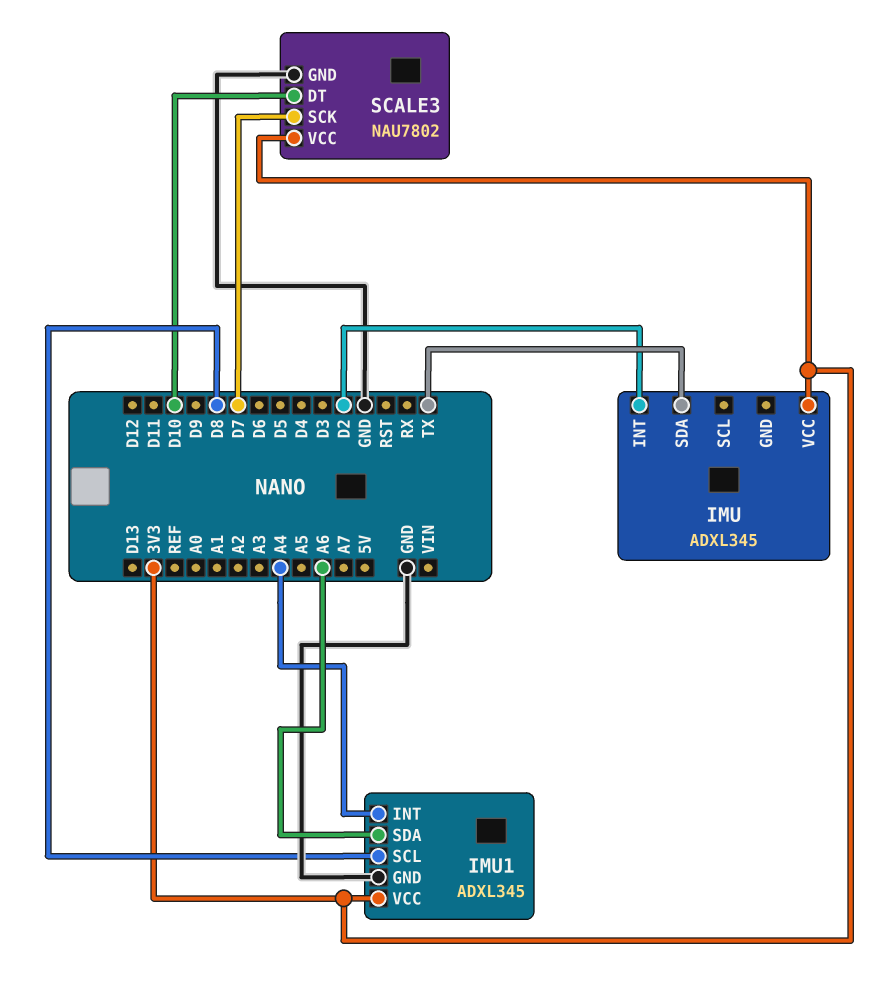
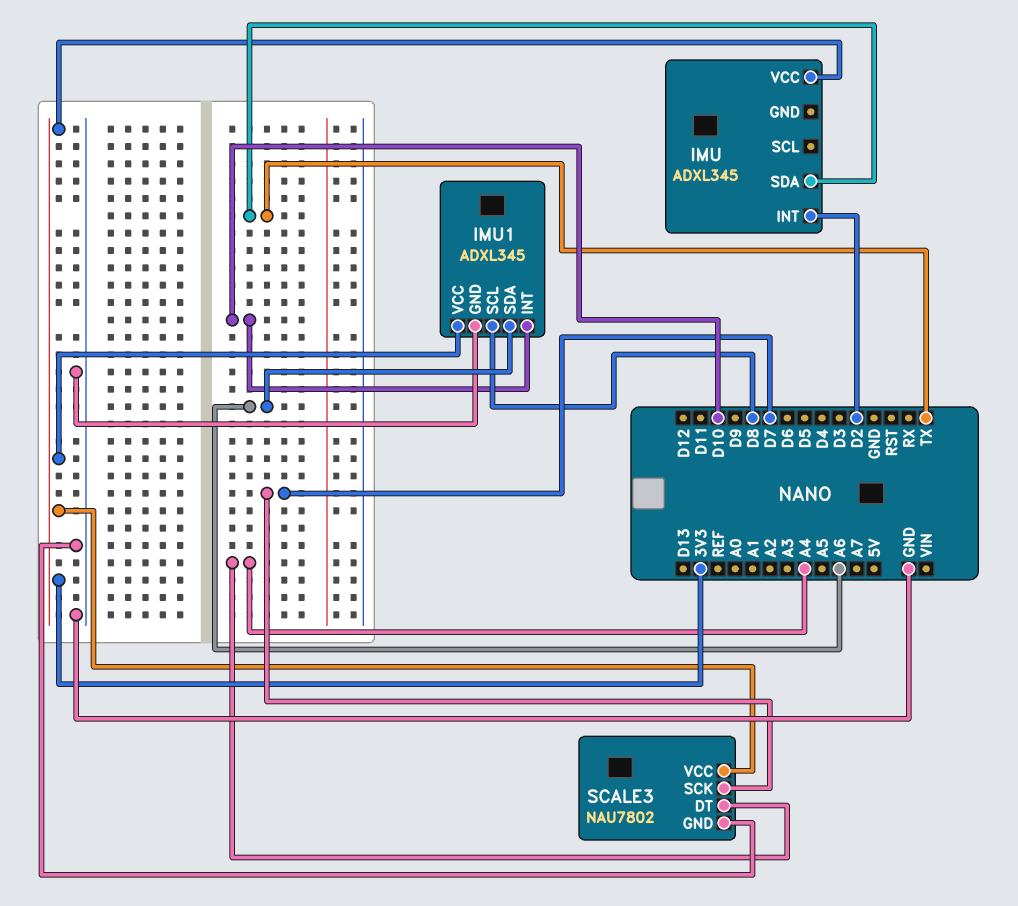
IMU1 pin INT: A4 -> D10
SCALE3 pin DT: D10 -> A4

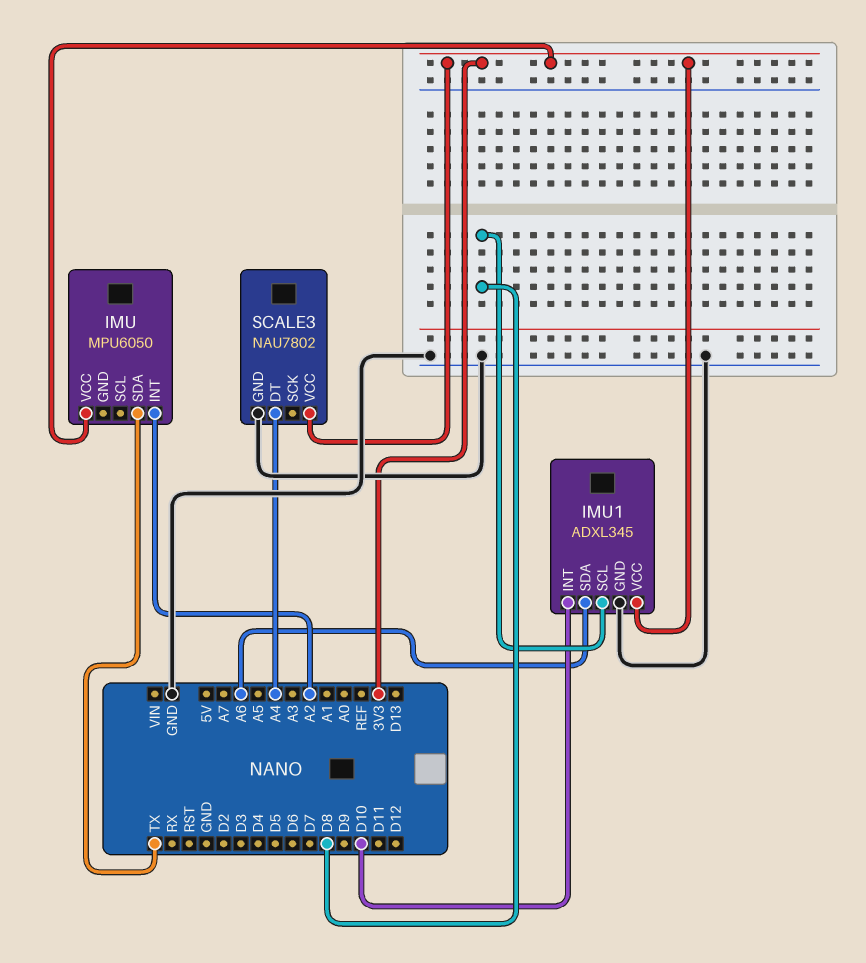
IMU: ADXL345 -> MPU6050
IMU pin INT: D2 -> A2
SCALE3 pin SCK: D7 -> none

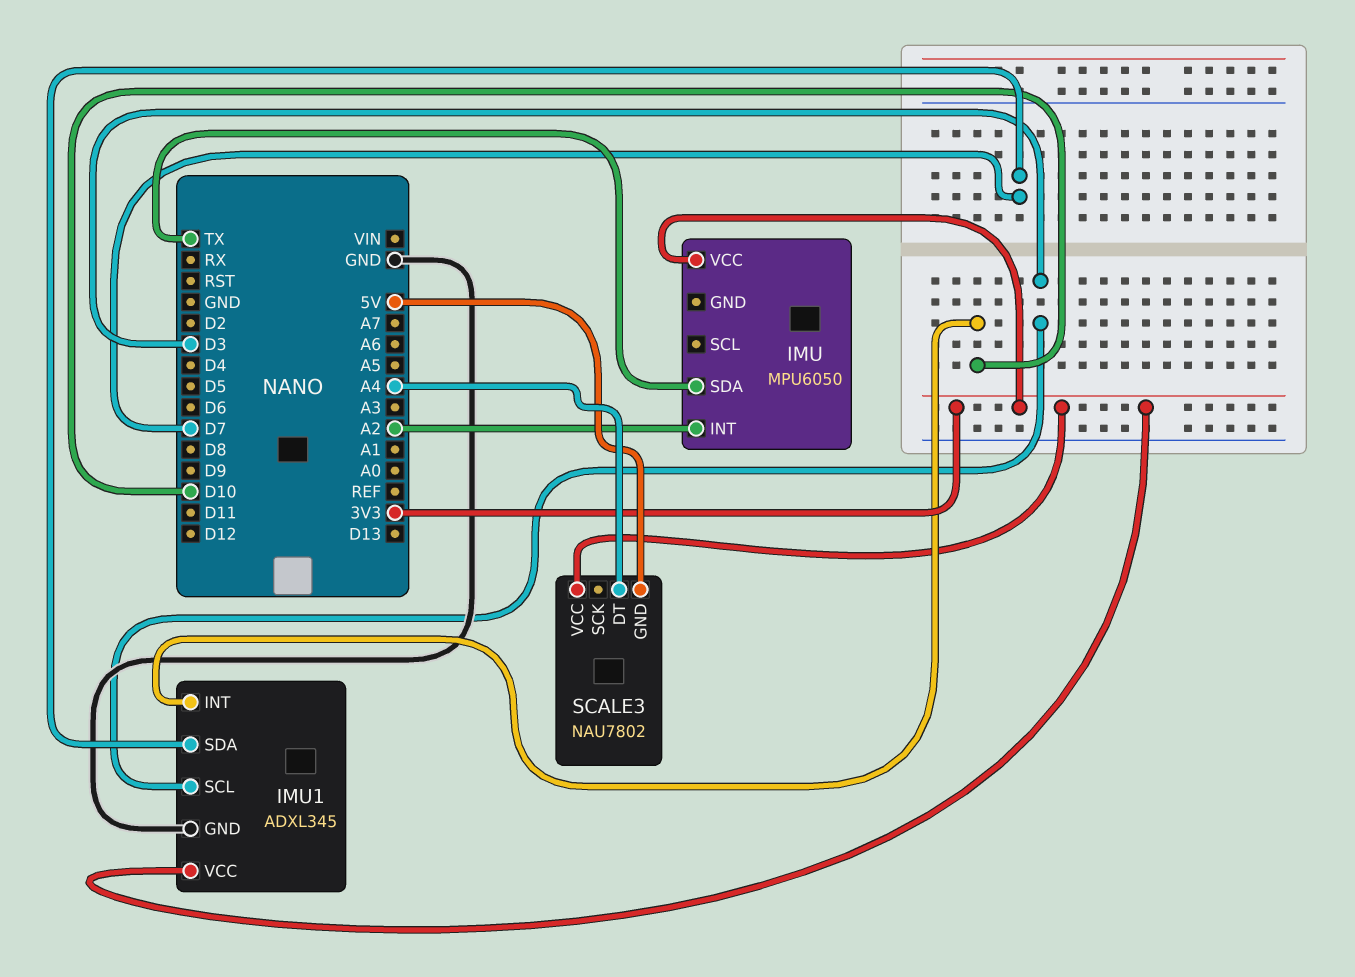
IMU1 pin SCL: D8 -> D3
IMU1 pin SDA: A6 -> D7
SCALE3 pin GND: GND -> 5V

